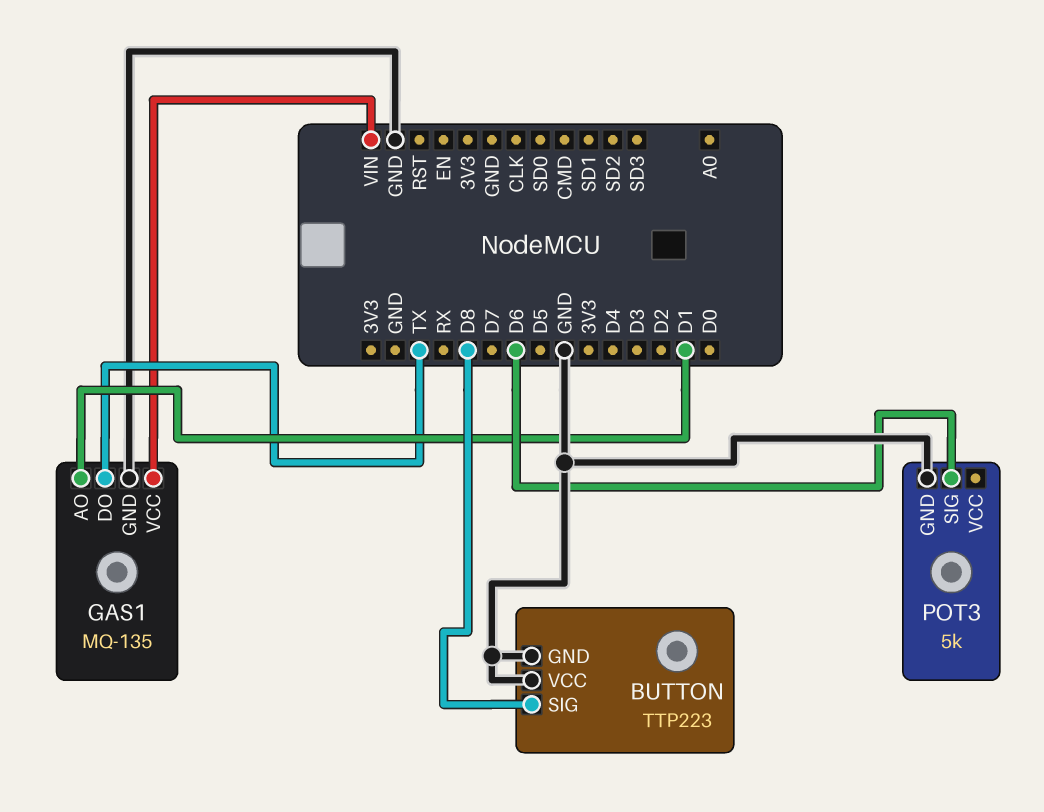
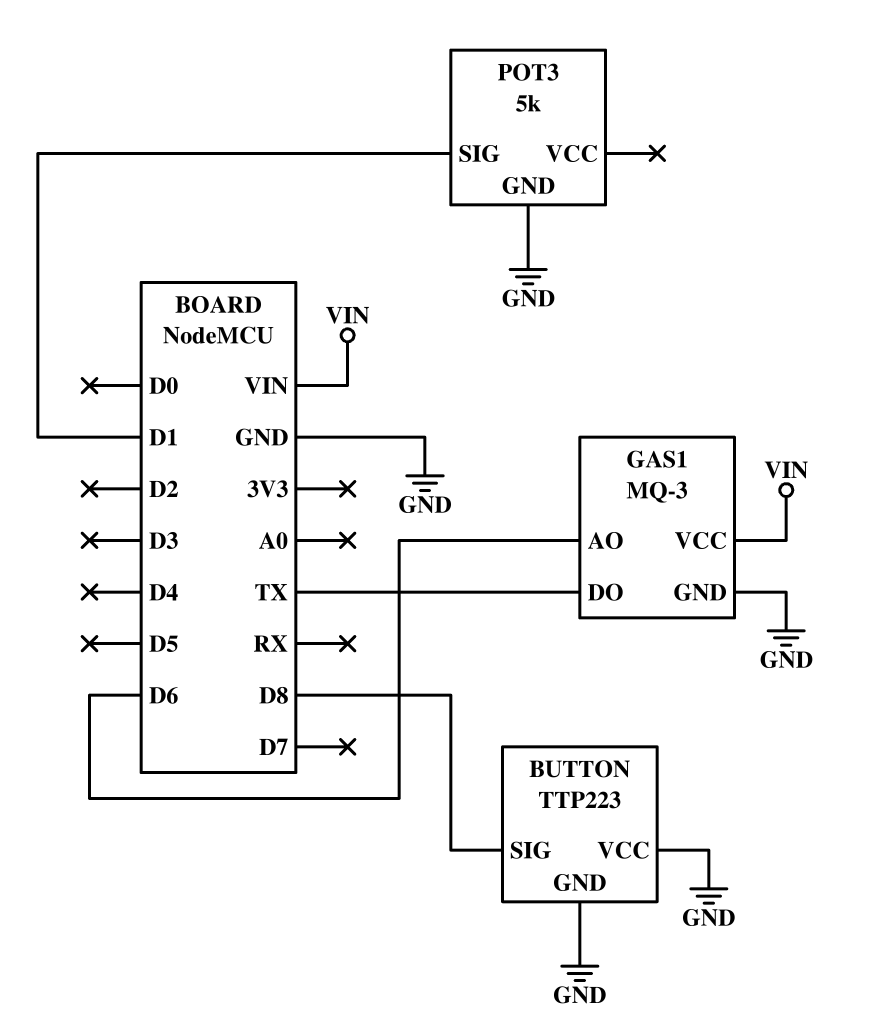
GAS1: MQ-135 -> MQ-3
GAS1 pin AO: D1 -> D6
POT3 pin SIG: D6 -> D1

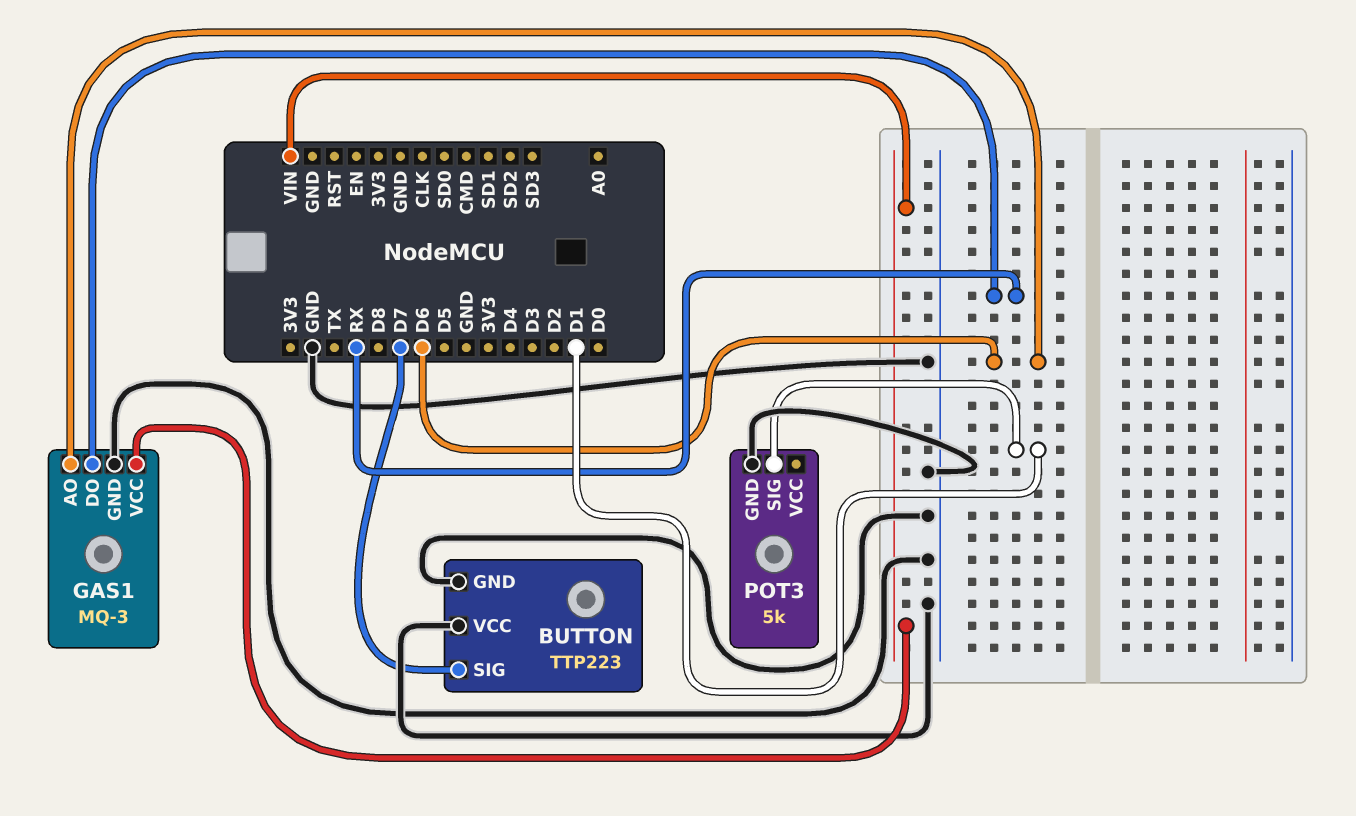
BUTTON pin SIG: D8 -> D7
GAS1 pin DO: TX -> RX

